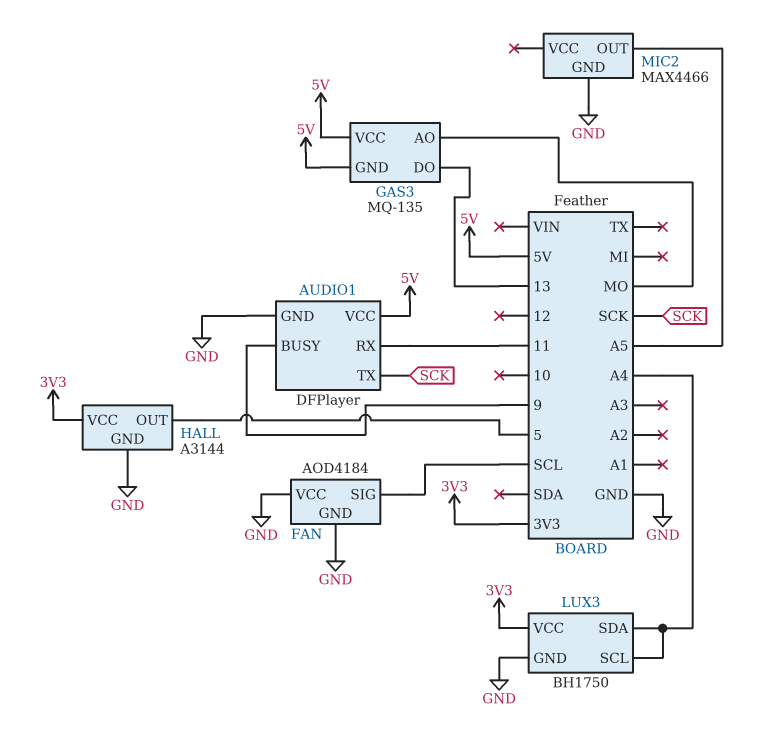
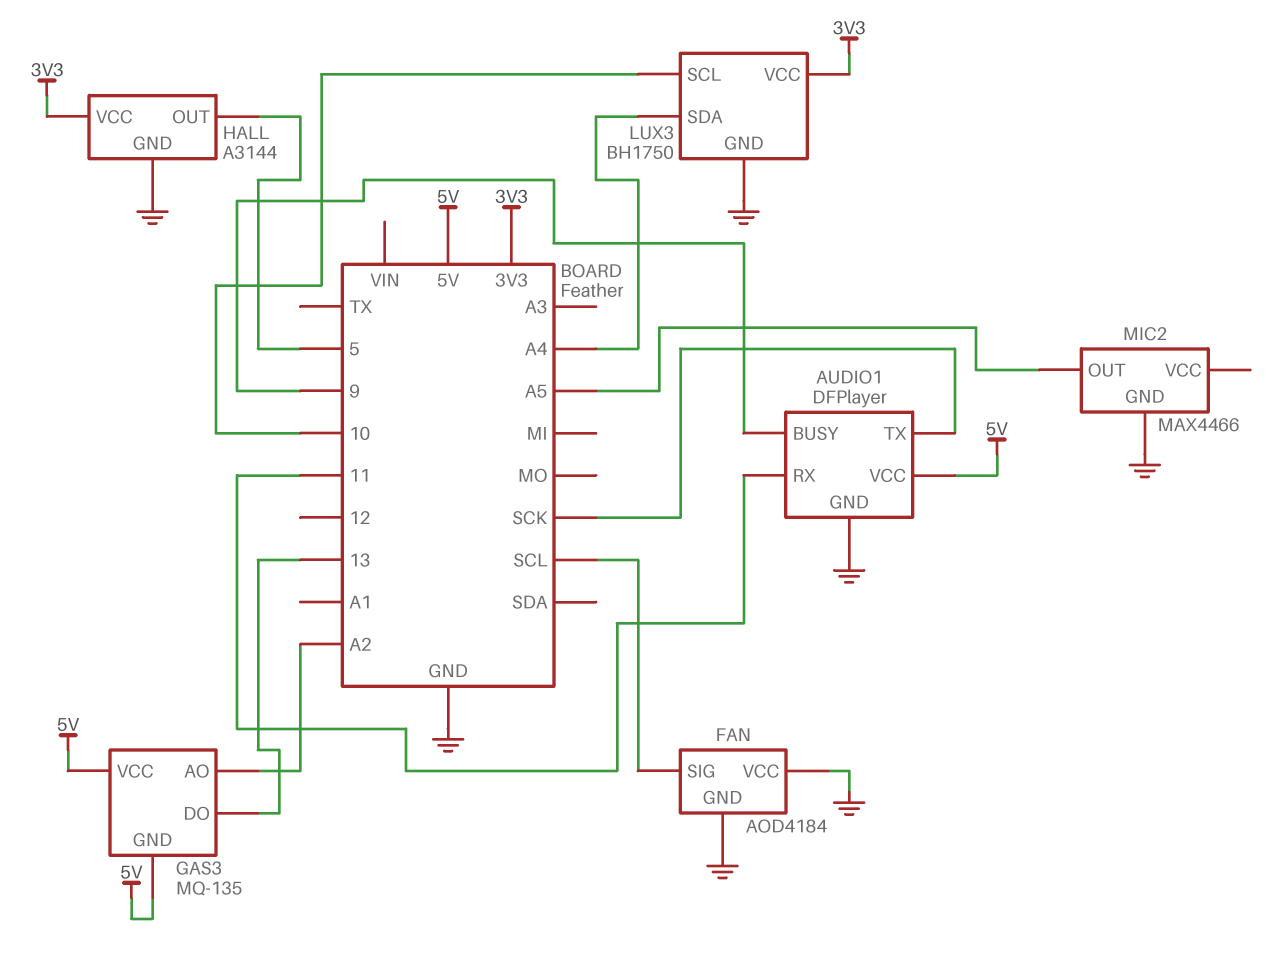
GAS3 pin AO: MO -> A2
LUX3 pin SCL: A4 -> 10

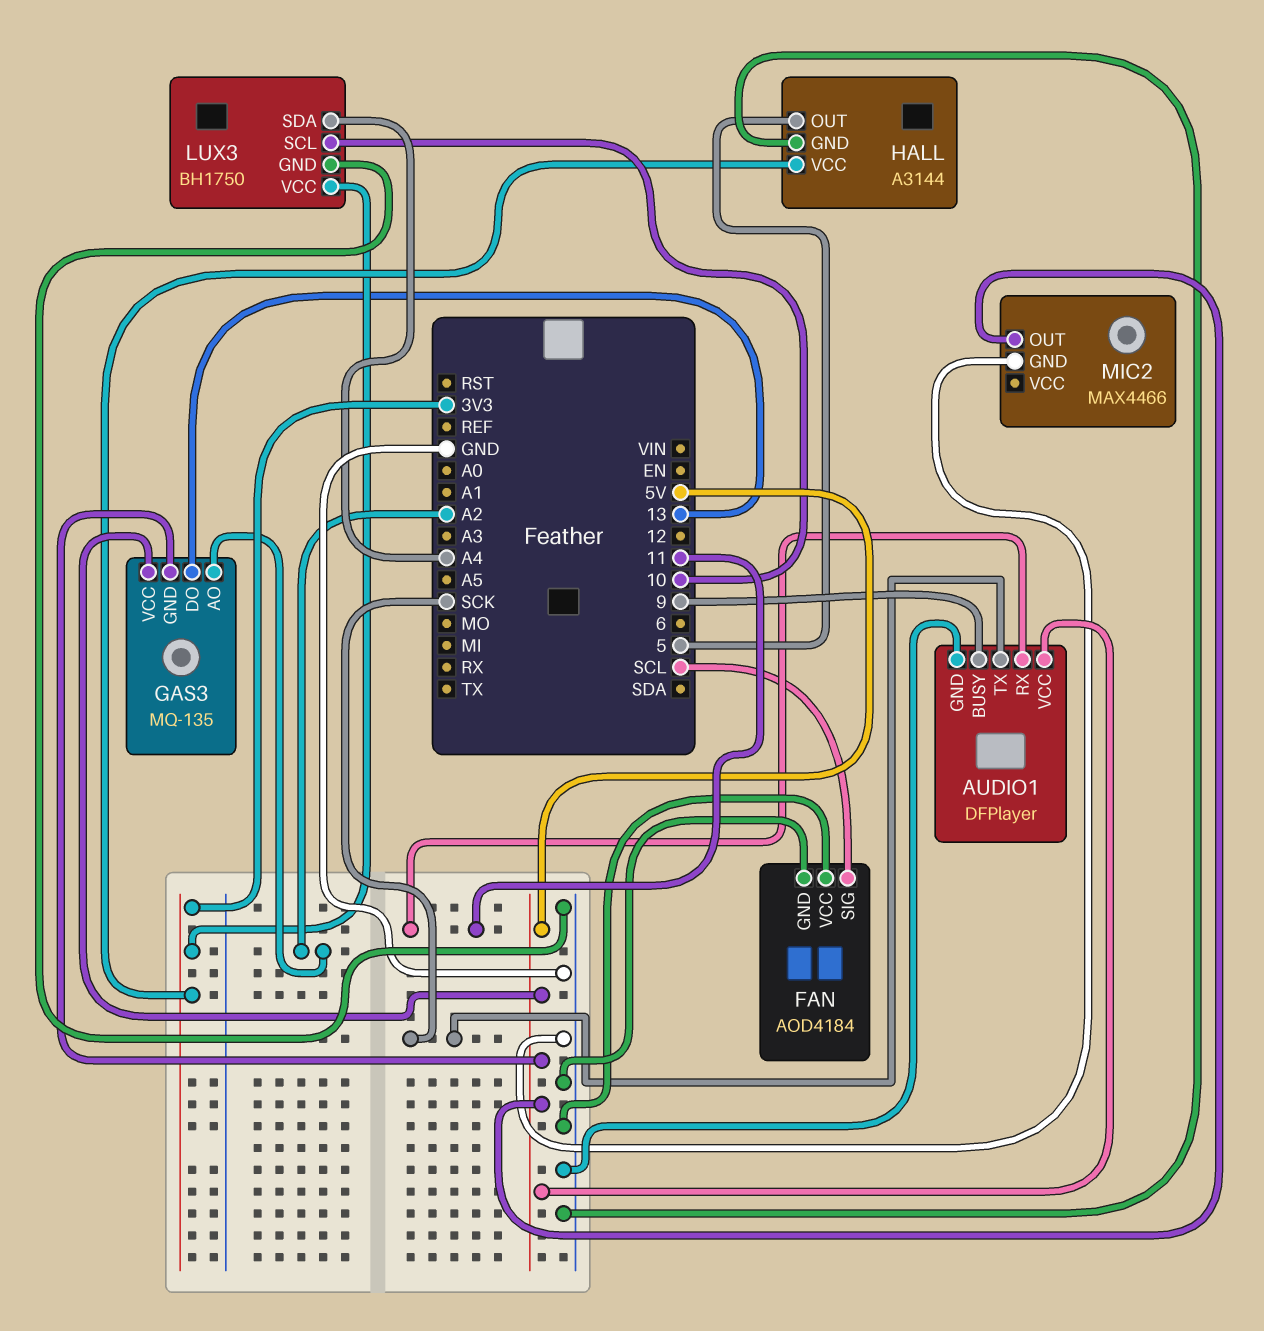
MIC2 pin OUT: A5 -> 5V

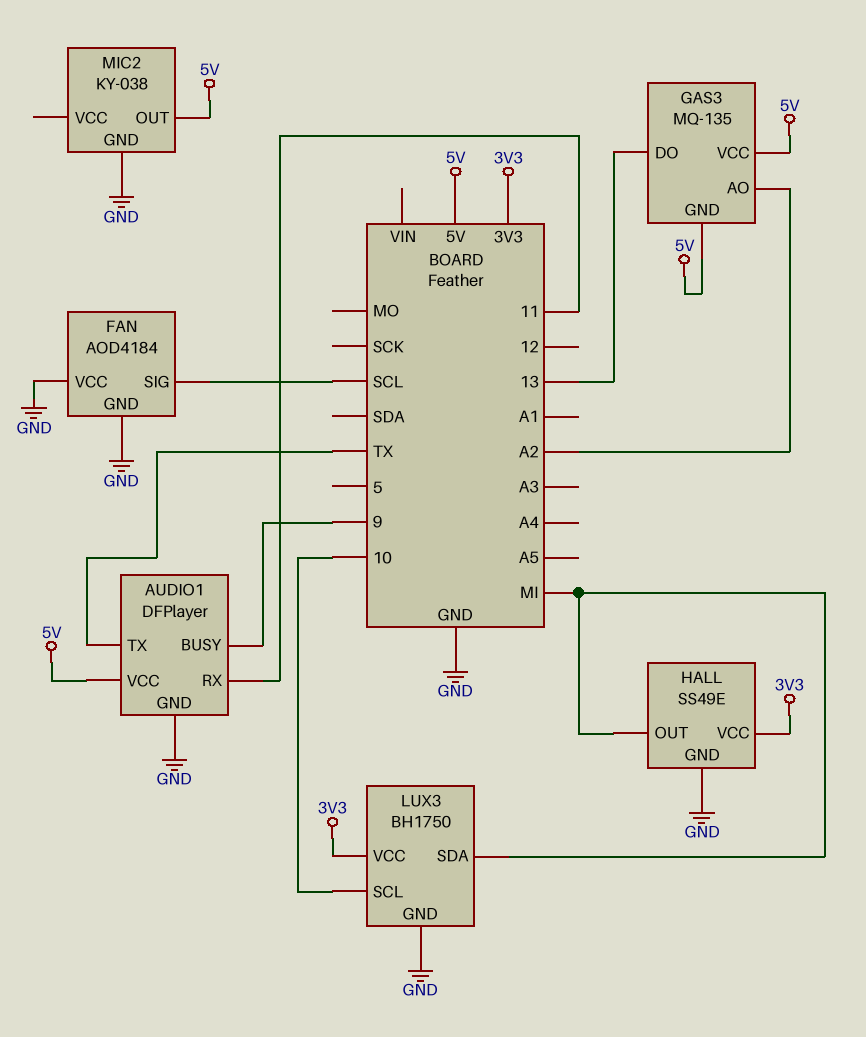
AUDIO1 pin TX: SCK -> TX
HALL: A3144 -> SS49E
HALL pin OUT: 5 -> MI
LUX3 pin SDA: A4 -> MI
MIC2: MAX4466 -> KY-038

